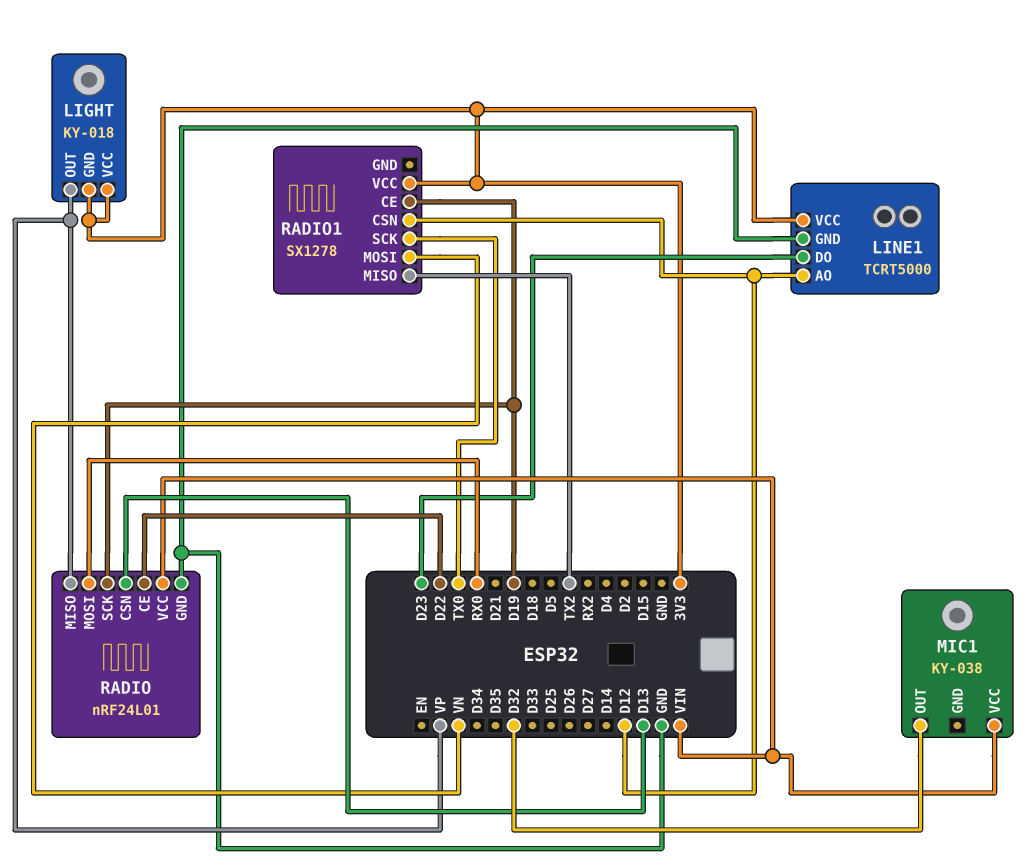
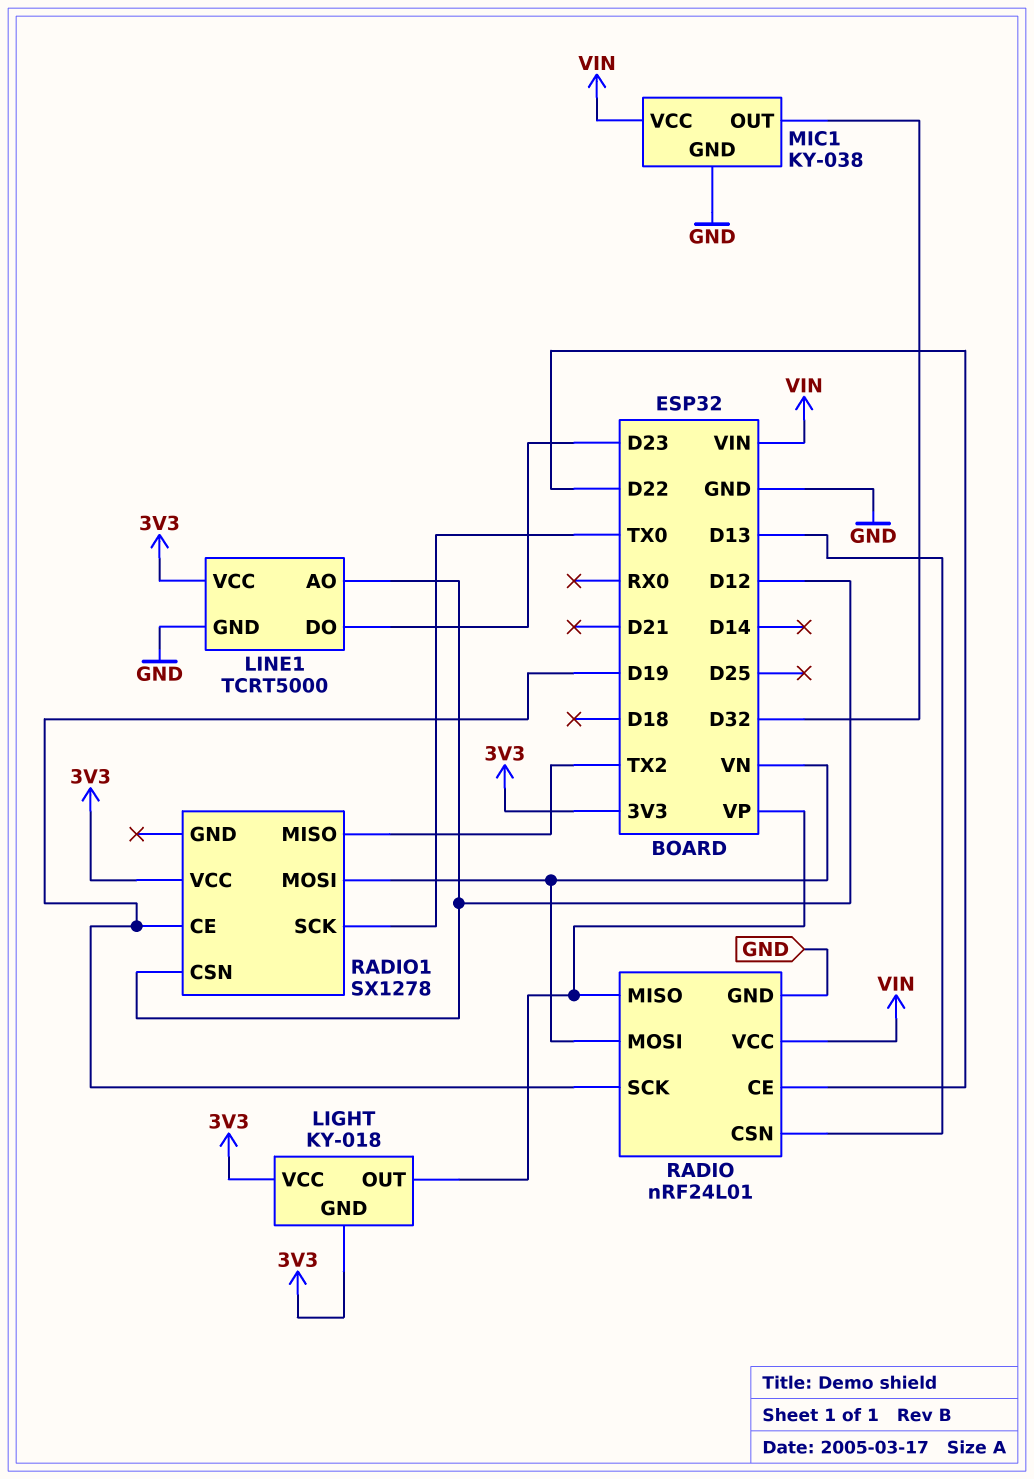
MIC1 pin GND: none -> GND
RADIO pin MOSI: RX0 -> VN

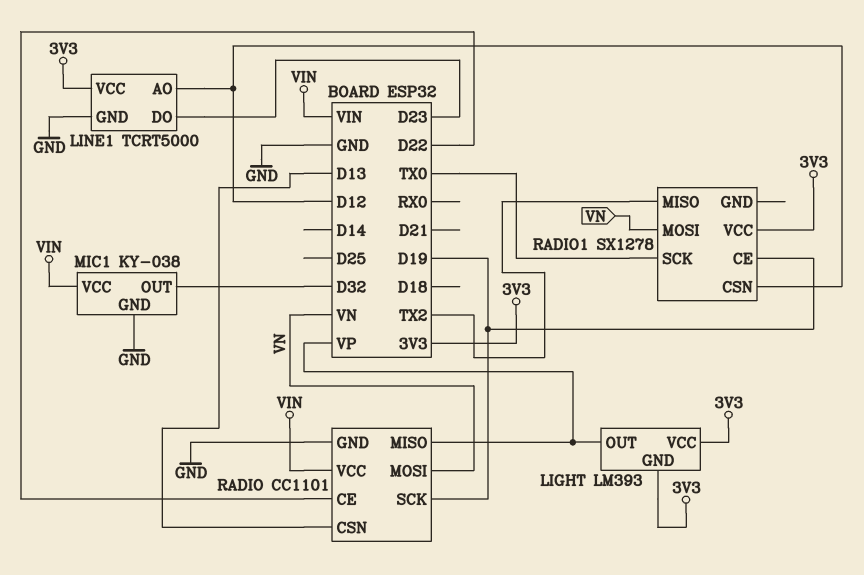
LIGHT: KY-018 -> LM393
RADIO: nRF24L01 -> CC1101

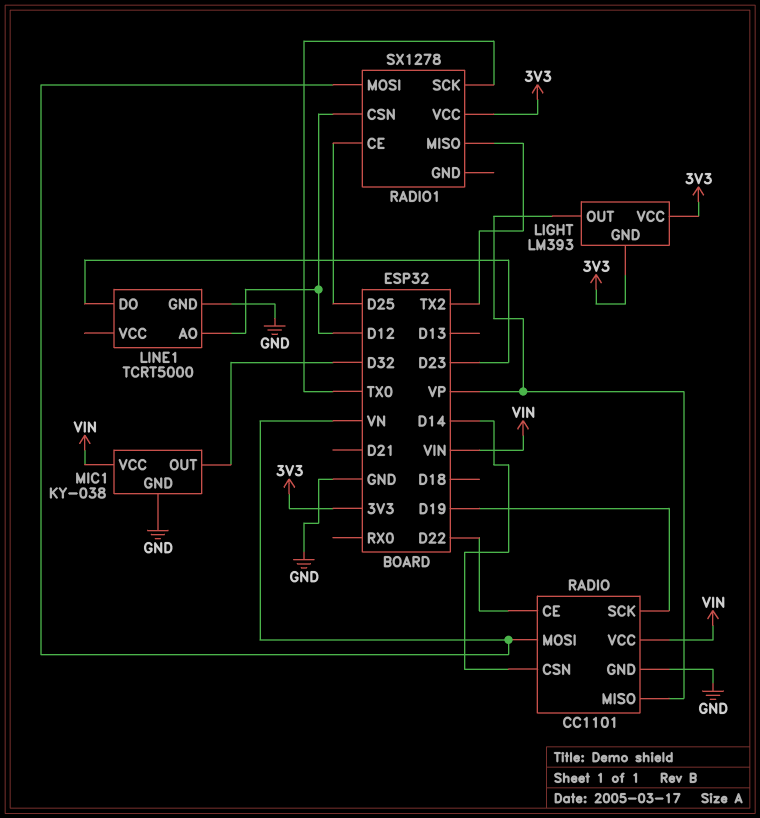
LINE1 pin VCC: 3V3 -> none
RADIO pin CSN: D13 -> D14
RADIO1 pin CE: D19 -> D25

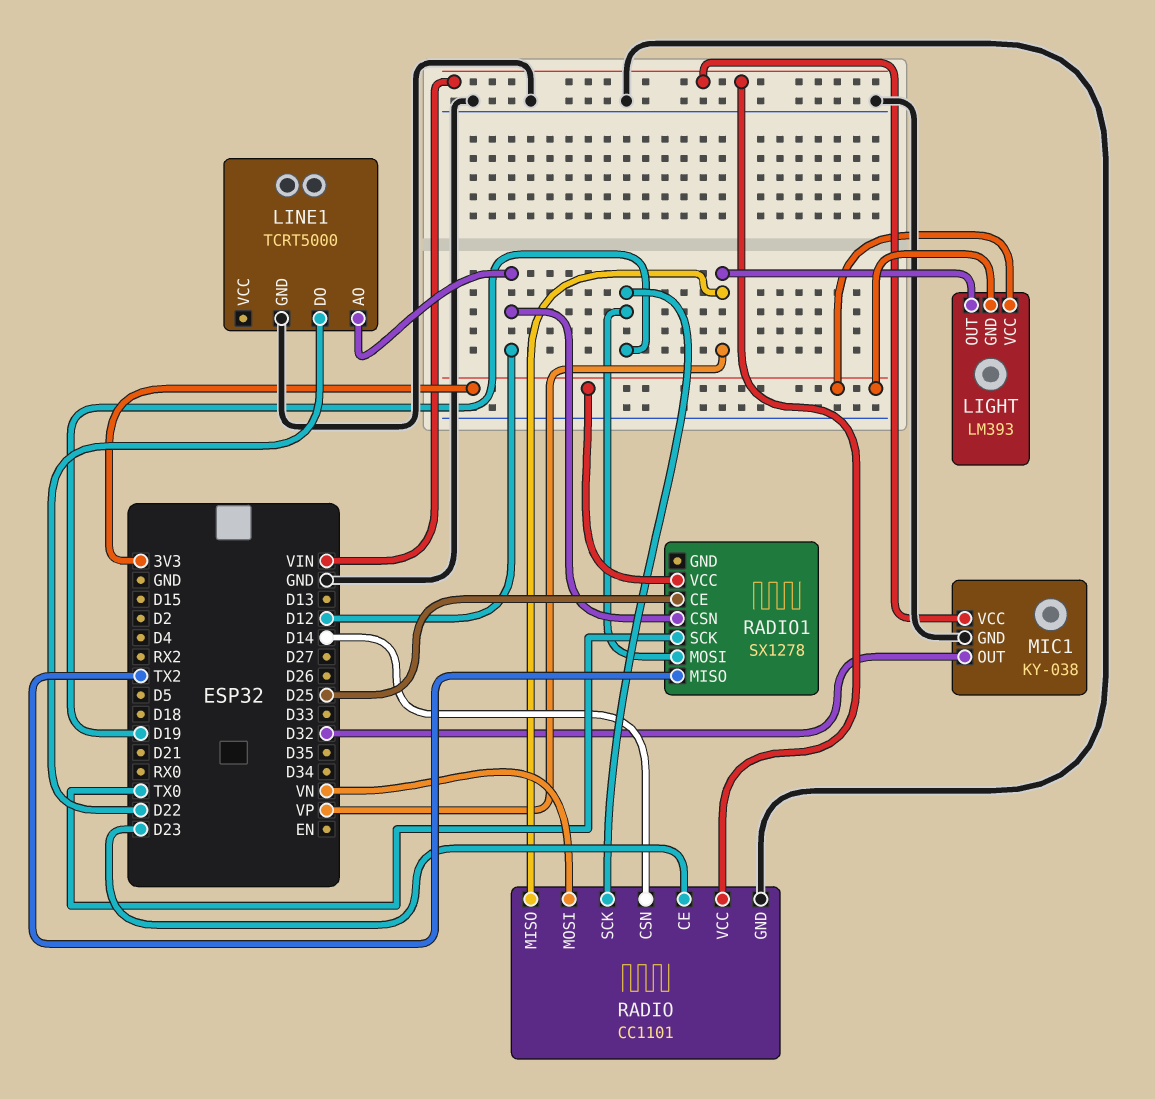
LINE1 pin DO: D23 -> D22
RADIO pin CE: D22 -> D23
RADIO1 pin MOSI: VN -> D19

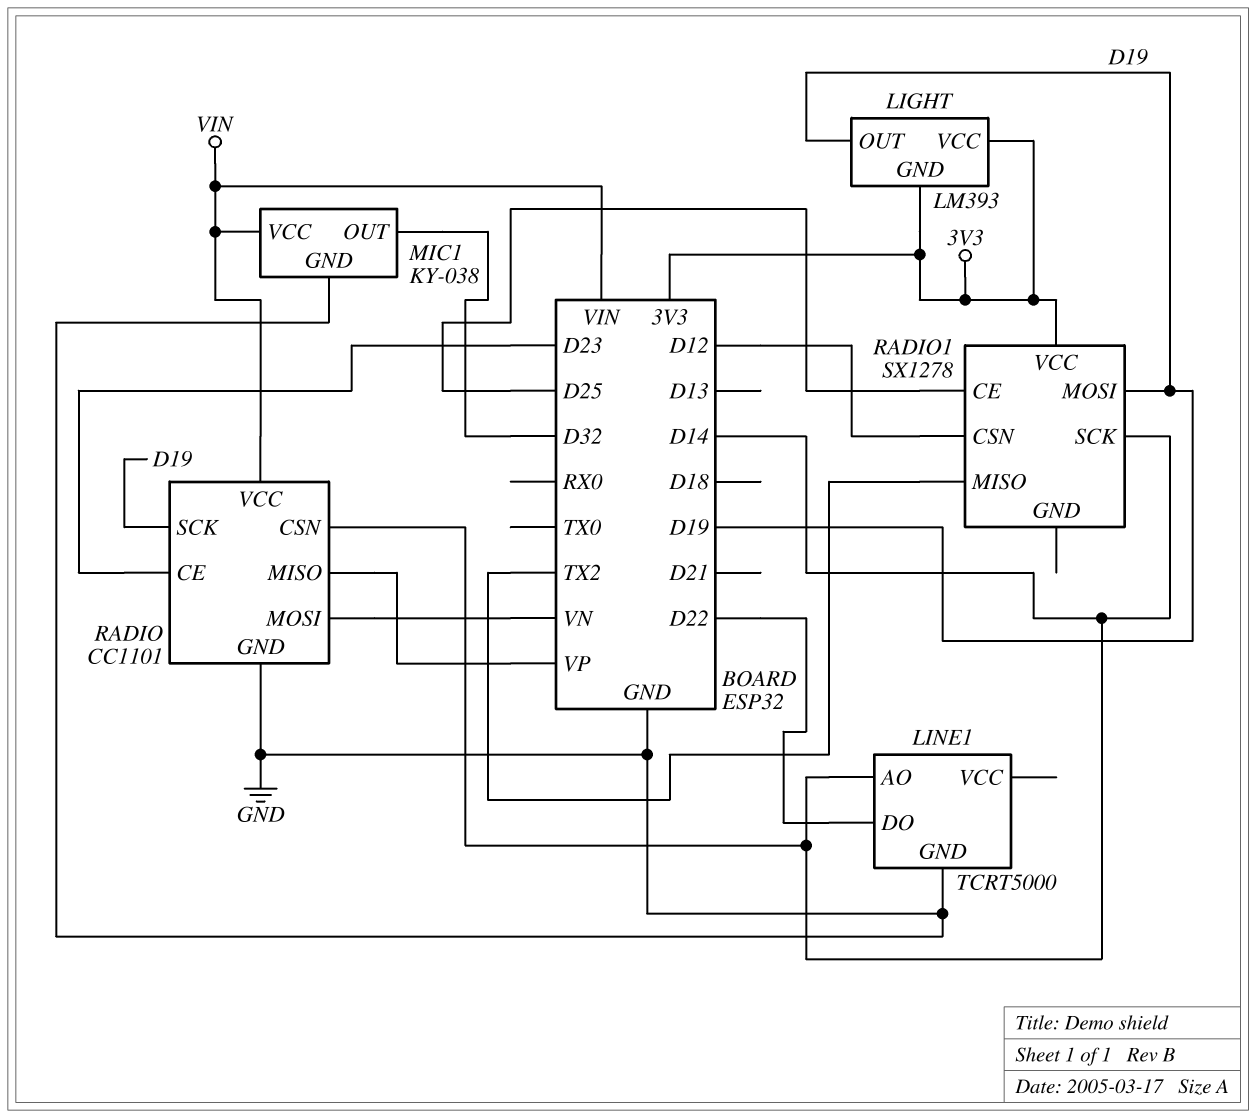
LIGHT pin OUT: VP -> D19
LINE1 pin AO: D12 -> D14
RADIO1 pin SCK: TX0 -> D14

